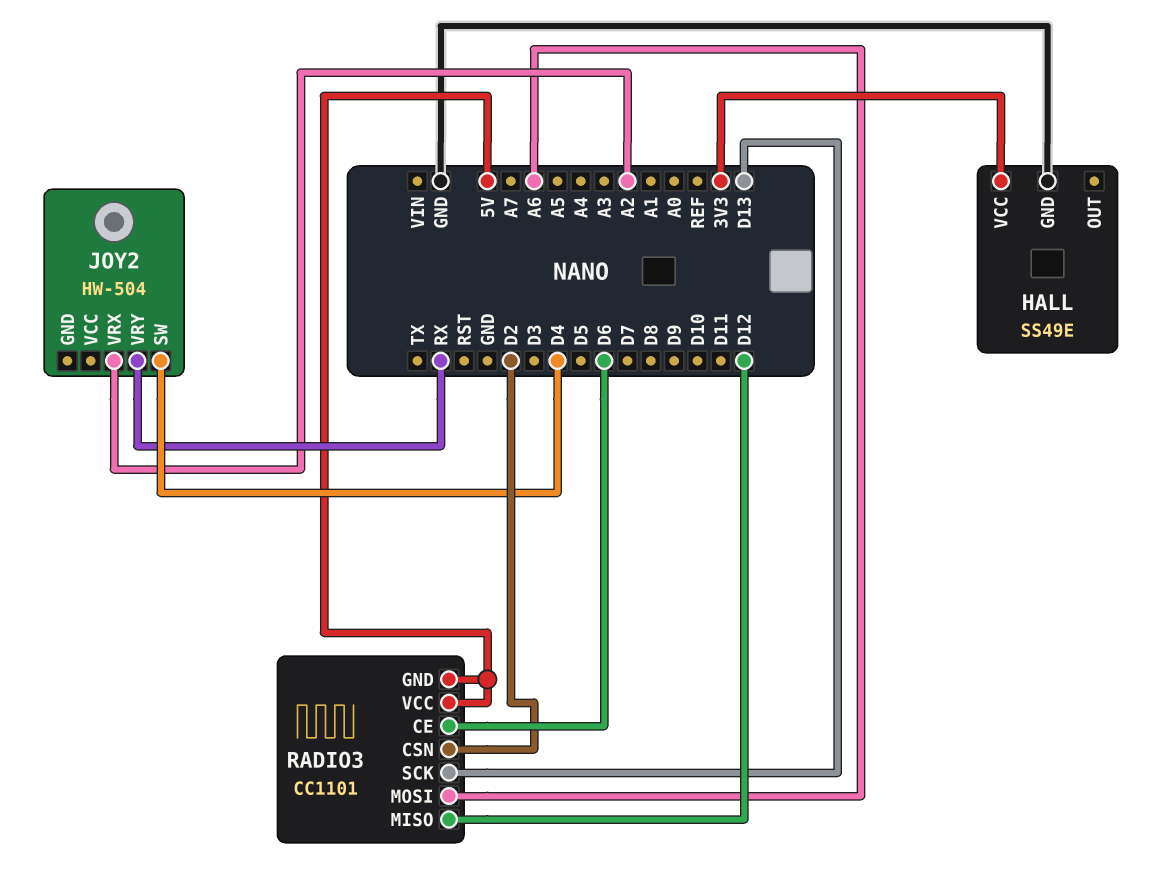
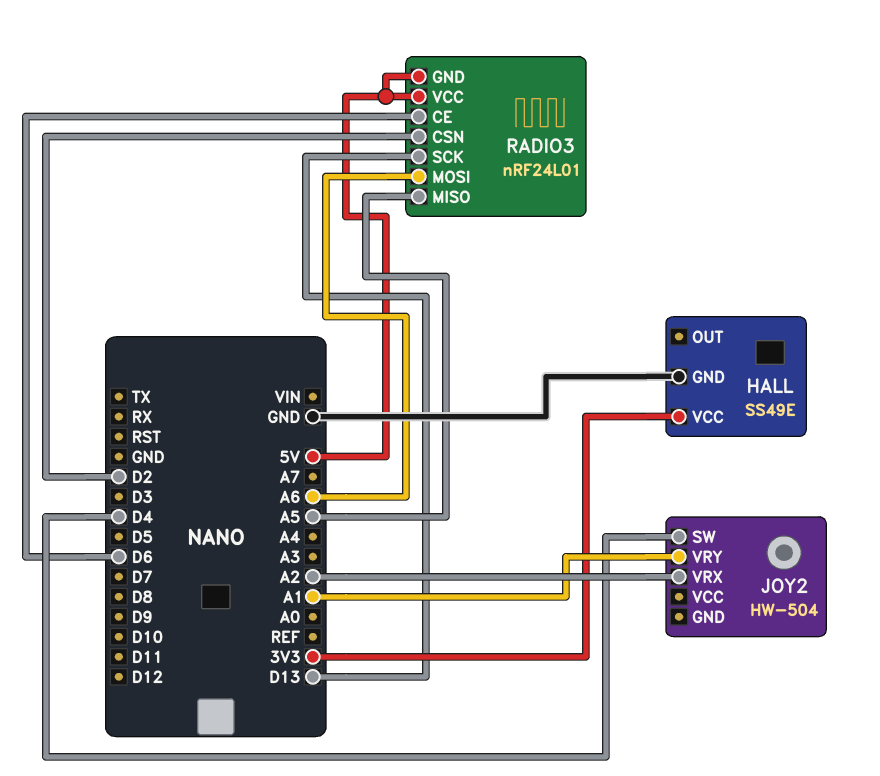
JOY2 pin VRY: RX -> A1
RADIO3: CC1101 -> nRF24L01
RADIO3 pin MISO: D12 -> A5

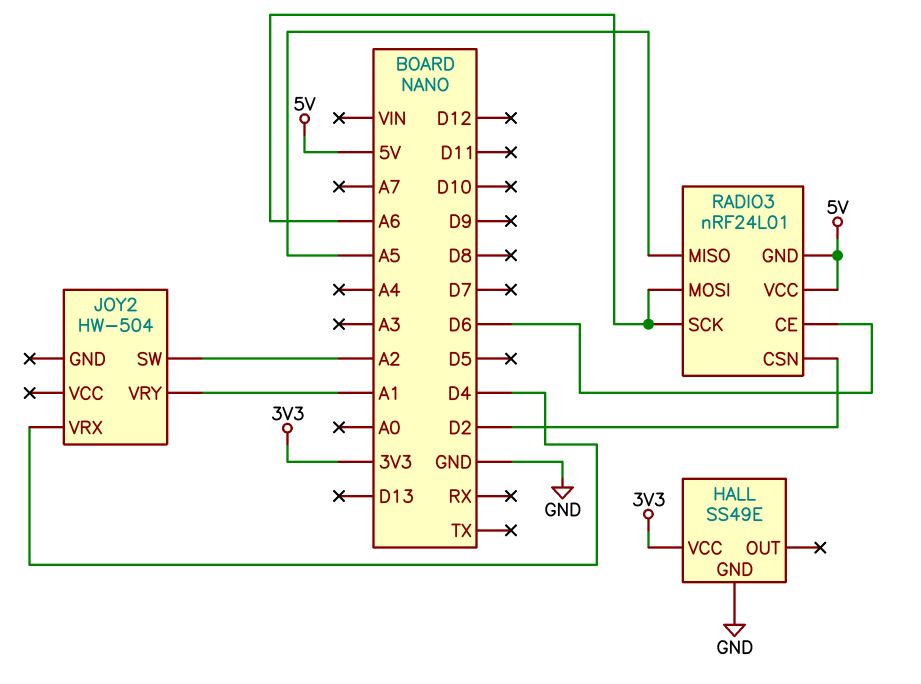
JOY2 pin SW: D4 -> A2
JOY2 pin VRX: A2 -> D4
RADIO3 pin SCK: D13 -> A6

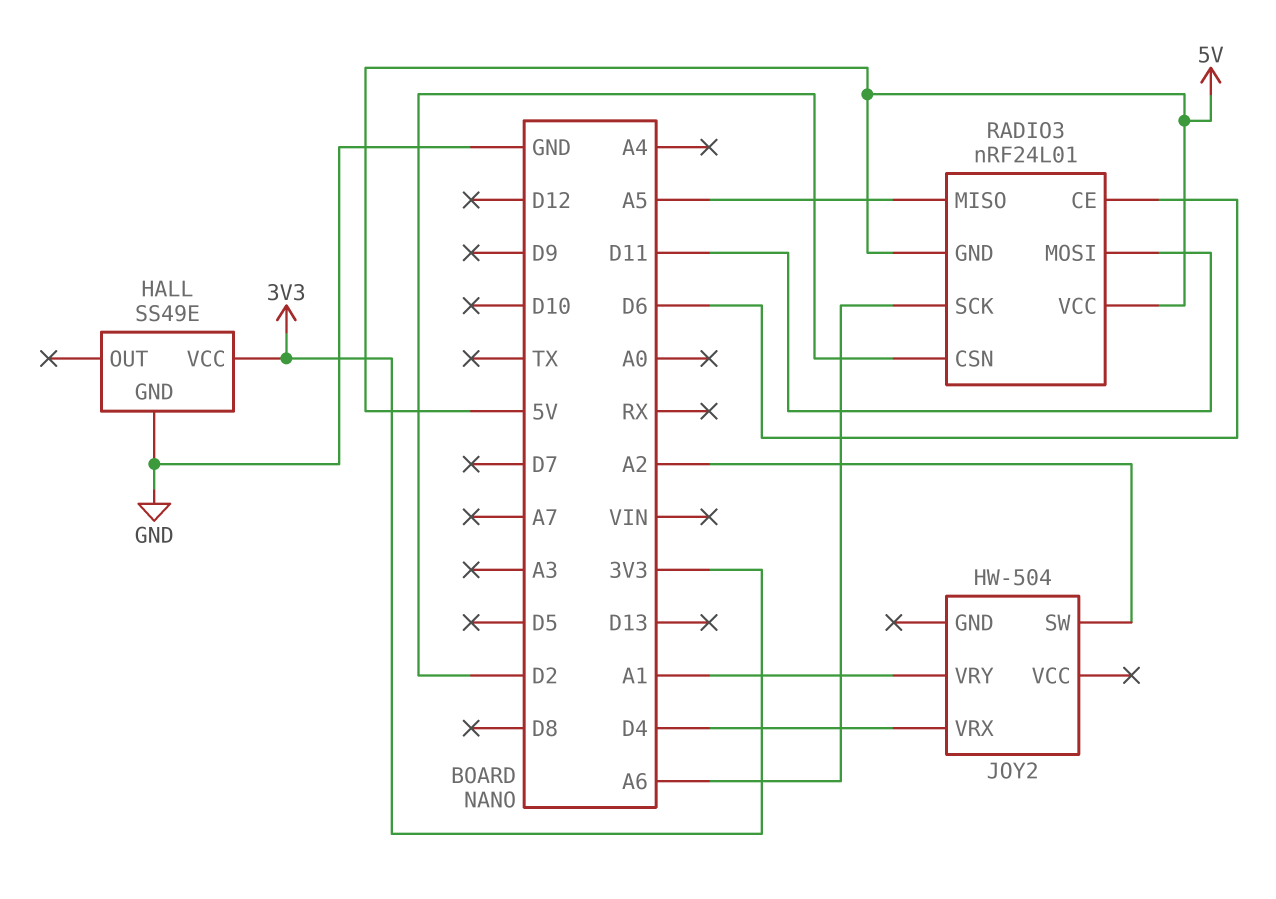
RADIO3 pin MOSI: A6 -> D11

